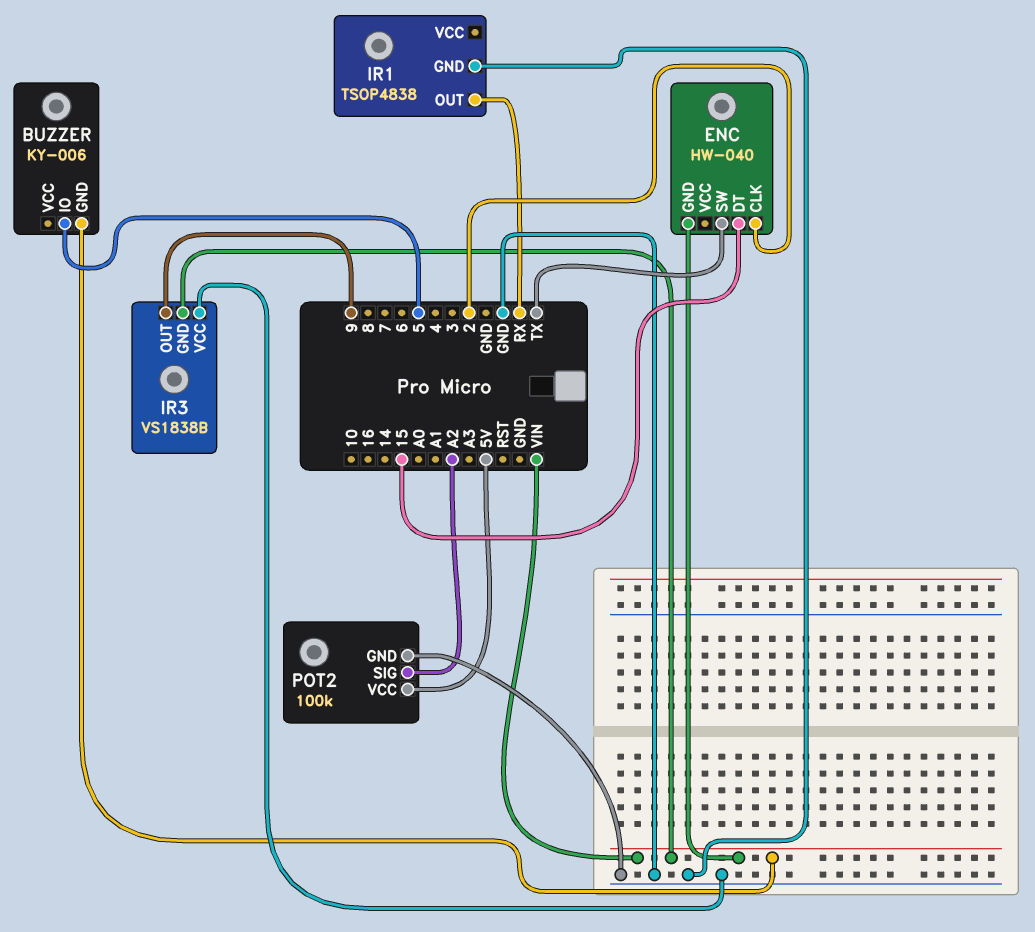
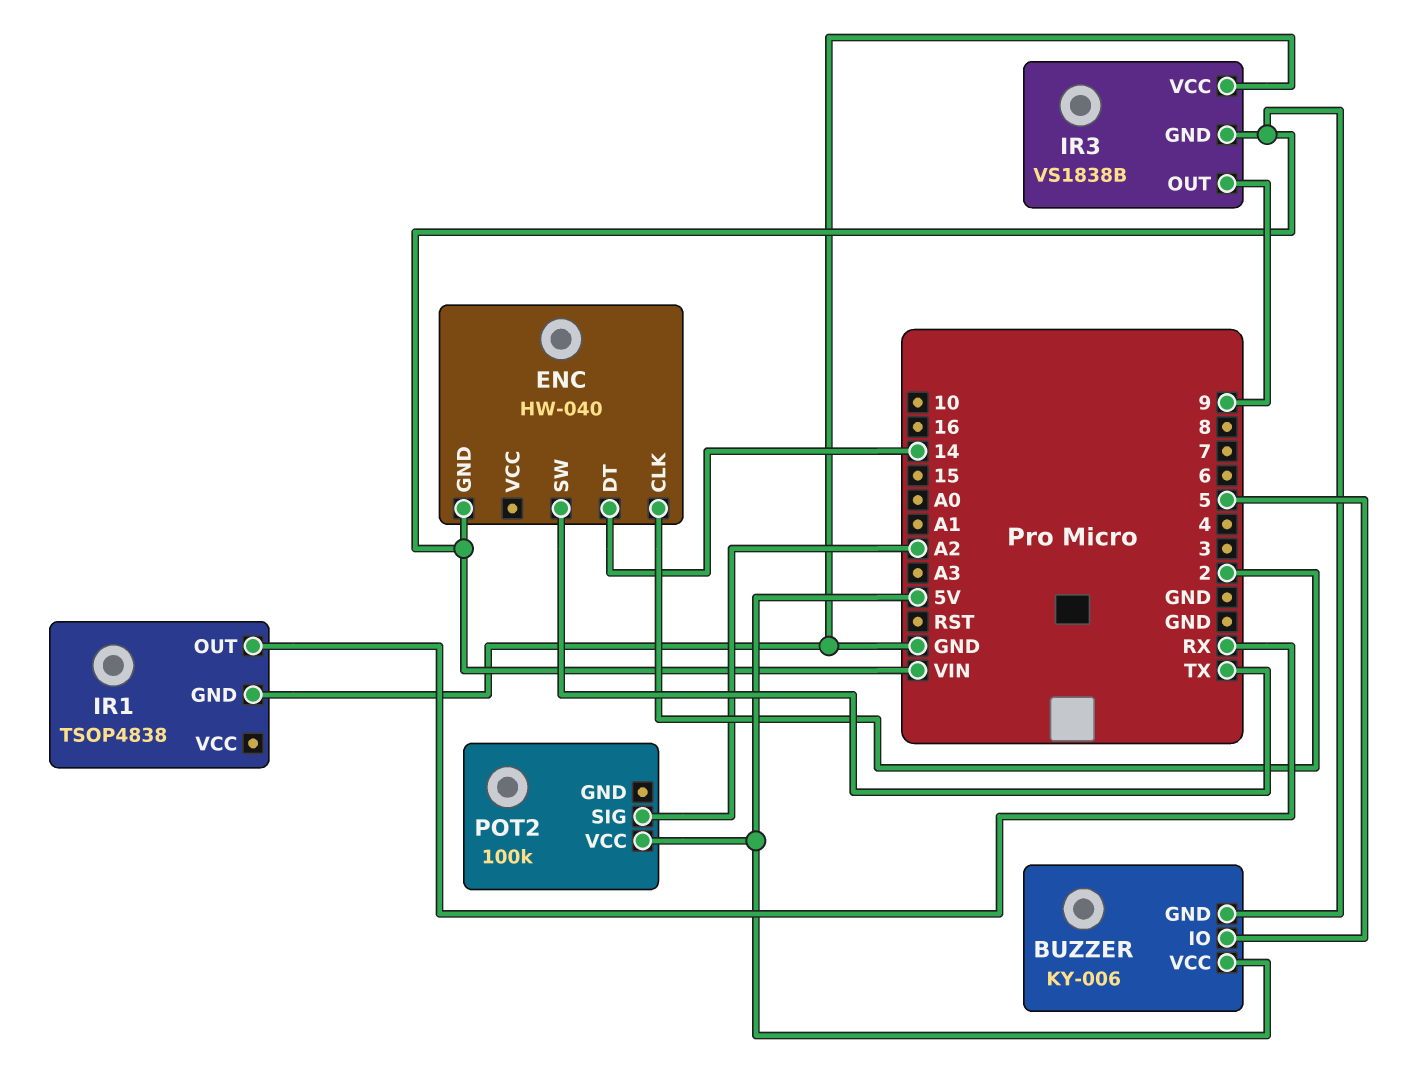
BUZZER pin VCC: none -> 5V
ENC pin DT: 15 -> 14
POT2 pin GND: GND -> none

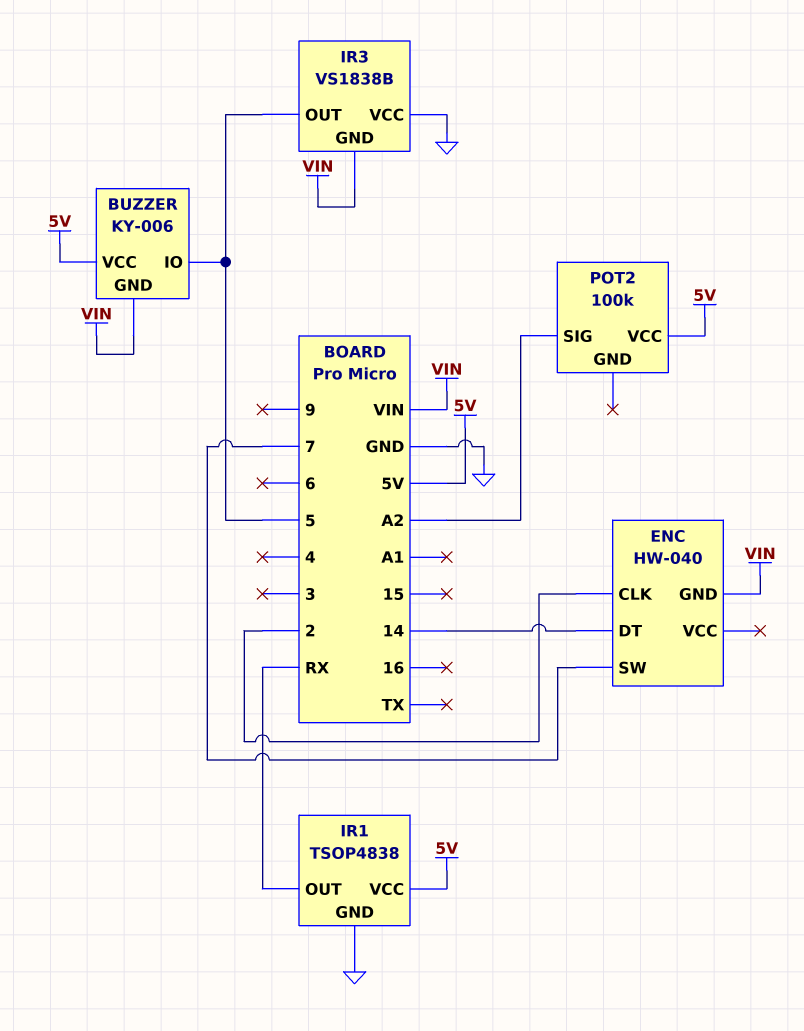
ENC pin SW: TX -> 7
IR1 pin VCC: none -> 5V
IR3 pin OUT: 9 -> 5

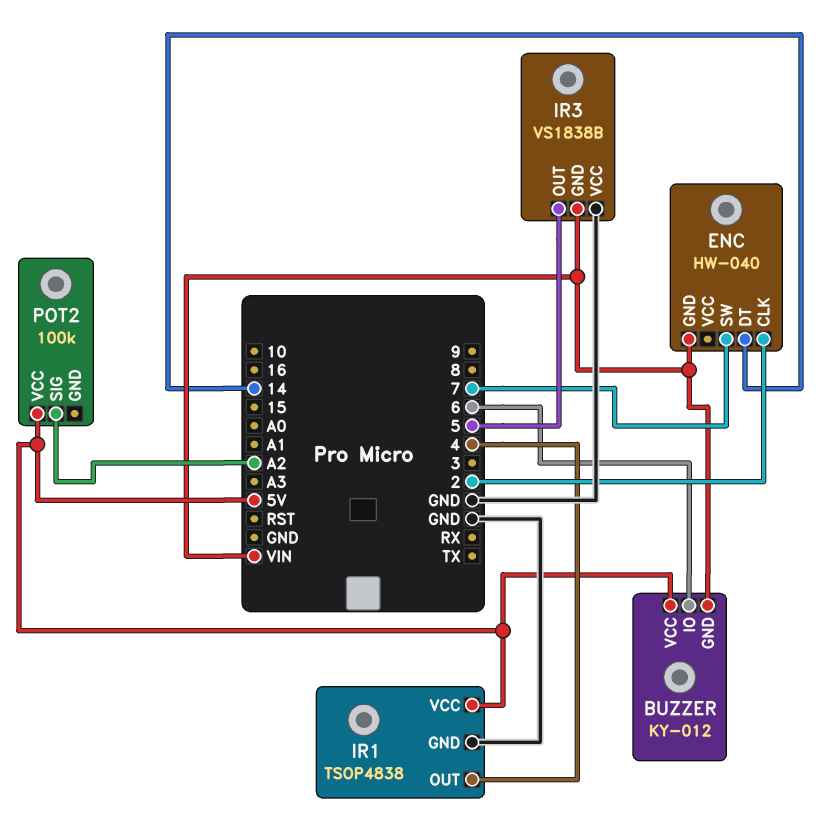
BUZZER: KY-006 -> KY-012
BUZZER pin IO: 5 -> 6
IR1 pin OUT: RX -> 4

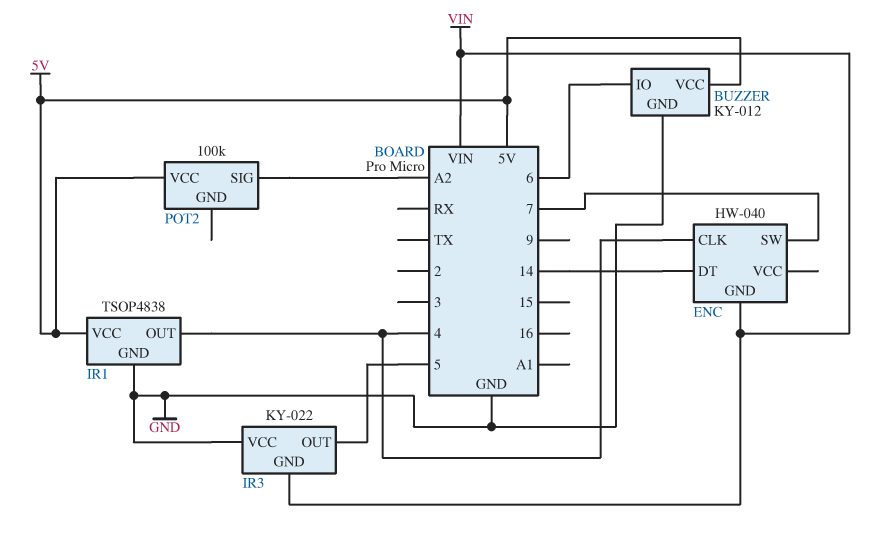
BUZZER pin GND: VIN -> GND
ENC pin CLK: 2 -> 4
IR3: VS1838B -> KY-022

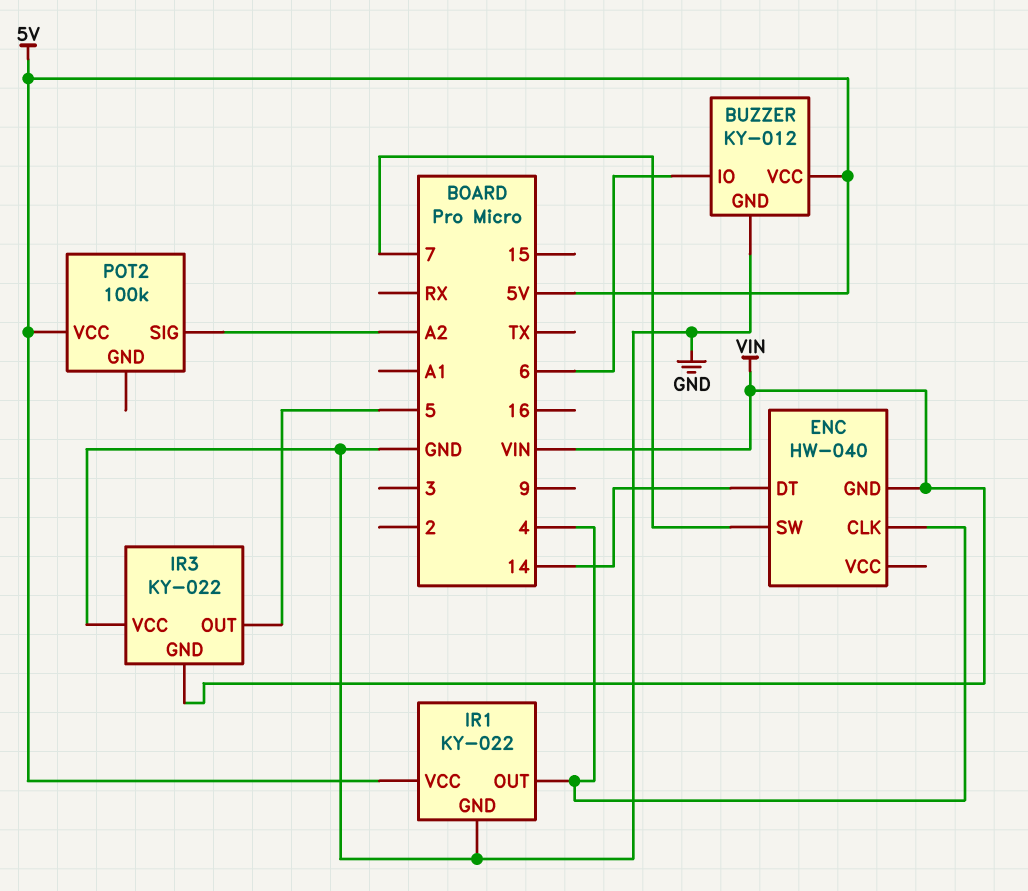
IR1: TSOP4838 -> KY-022

